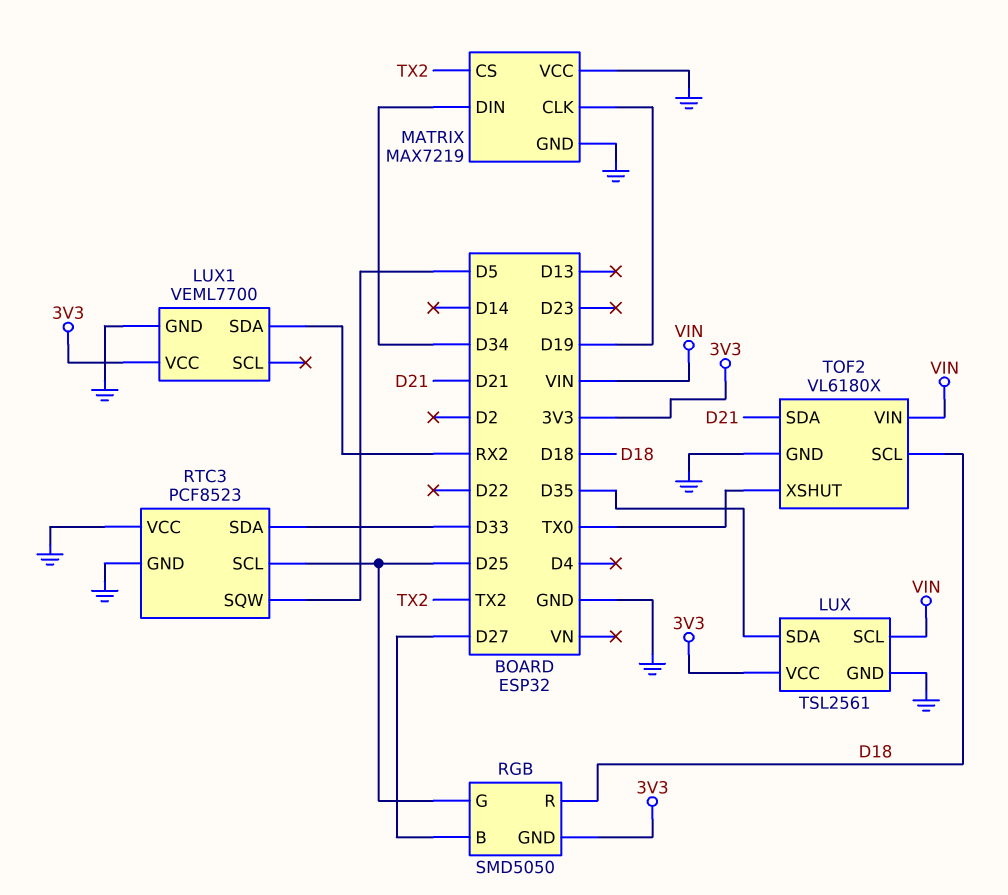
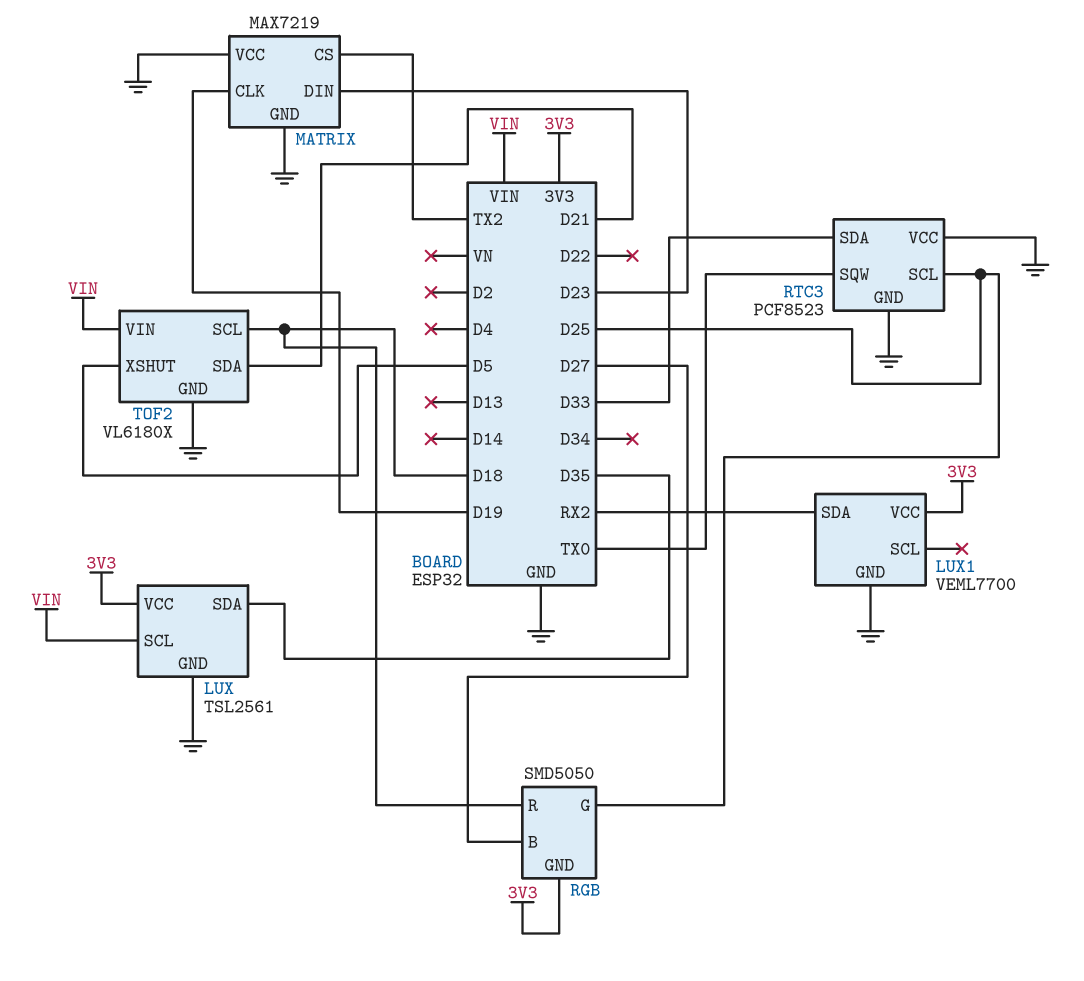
MATRIX pin DIN: D34 -> D23
RTC3 pin SQW: D5 -> TX0
TOF2 pin XSHUT: TX0 -> D5

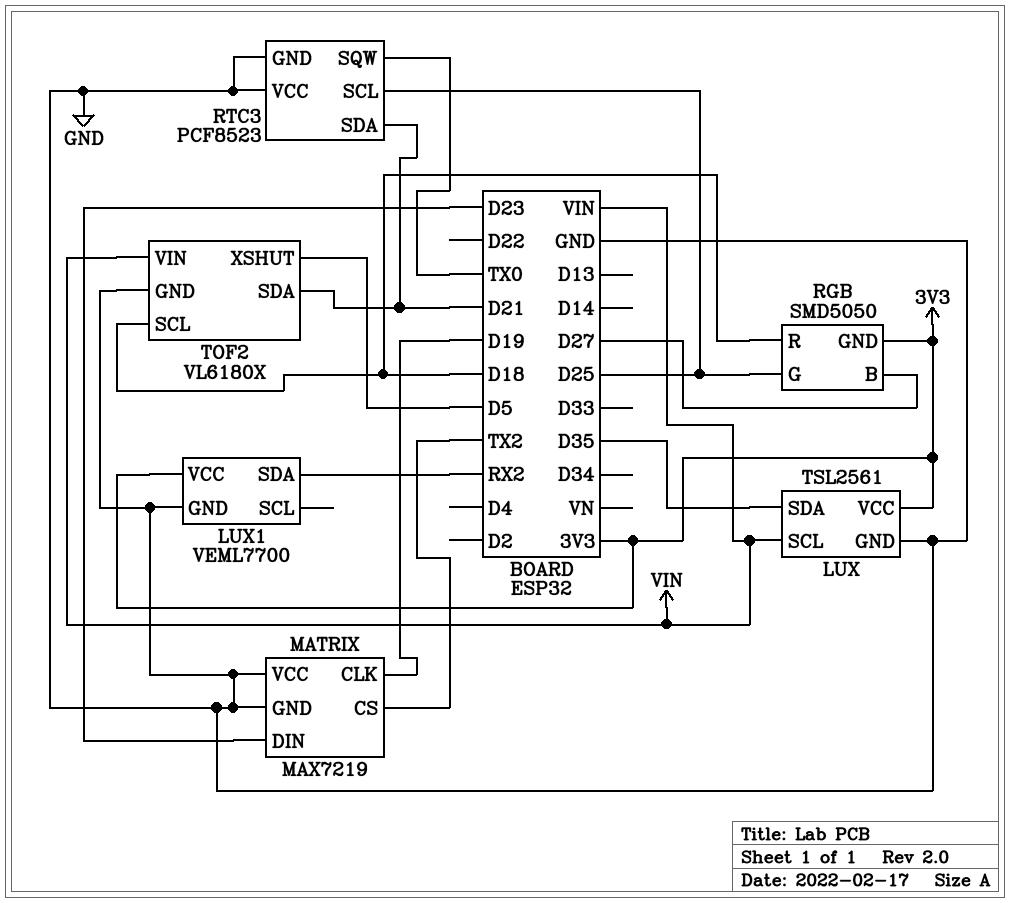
RTC3 pin SDA: D33 -> D21

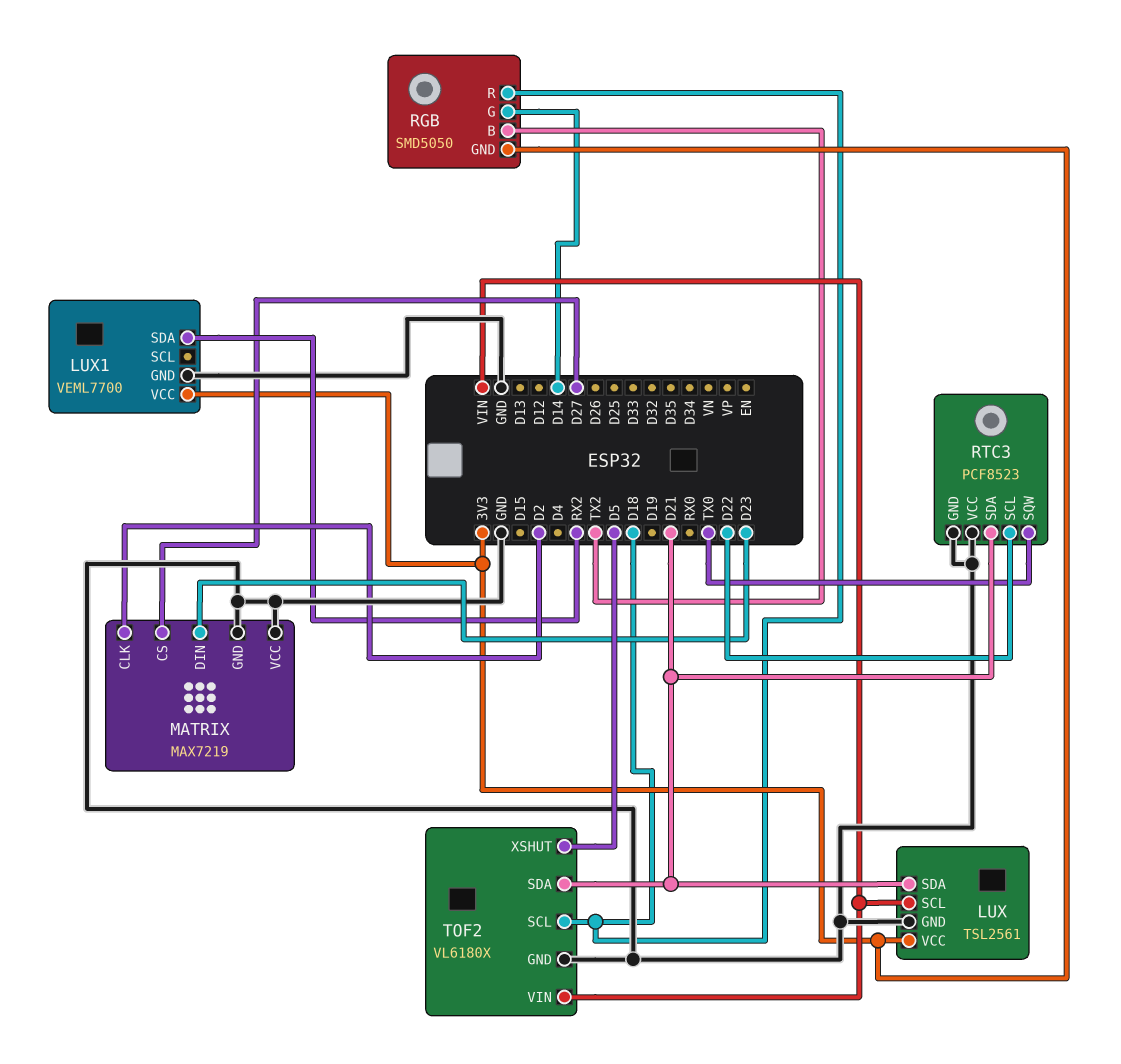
LUX pin SDA: D35 -> D21
MATRIX pin CLK: D19 -> D2
MATRIX pin CS: TX2 -> D27
RGB pin B: D27 -> TX2
RGB pin G: D25 -> D14
RTC3 pin SCL: D25 -> D22

